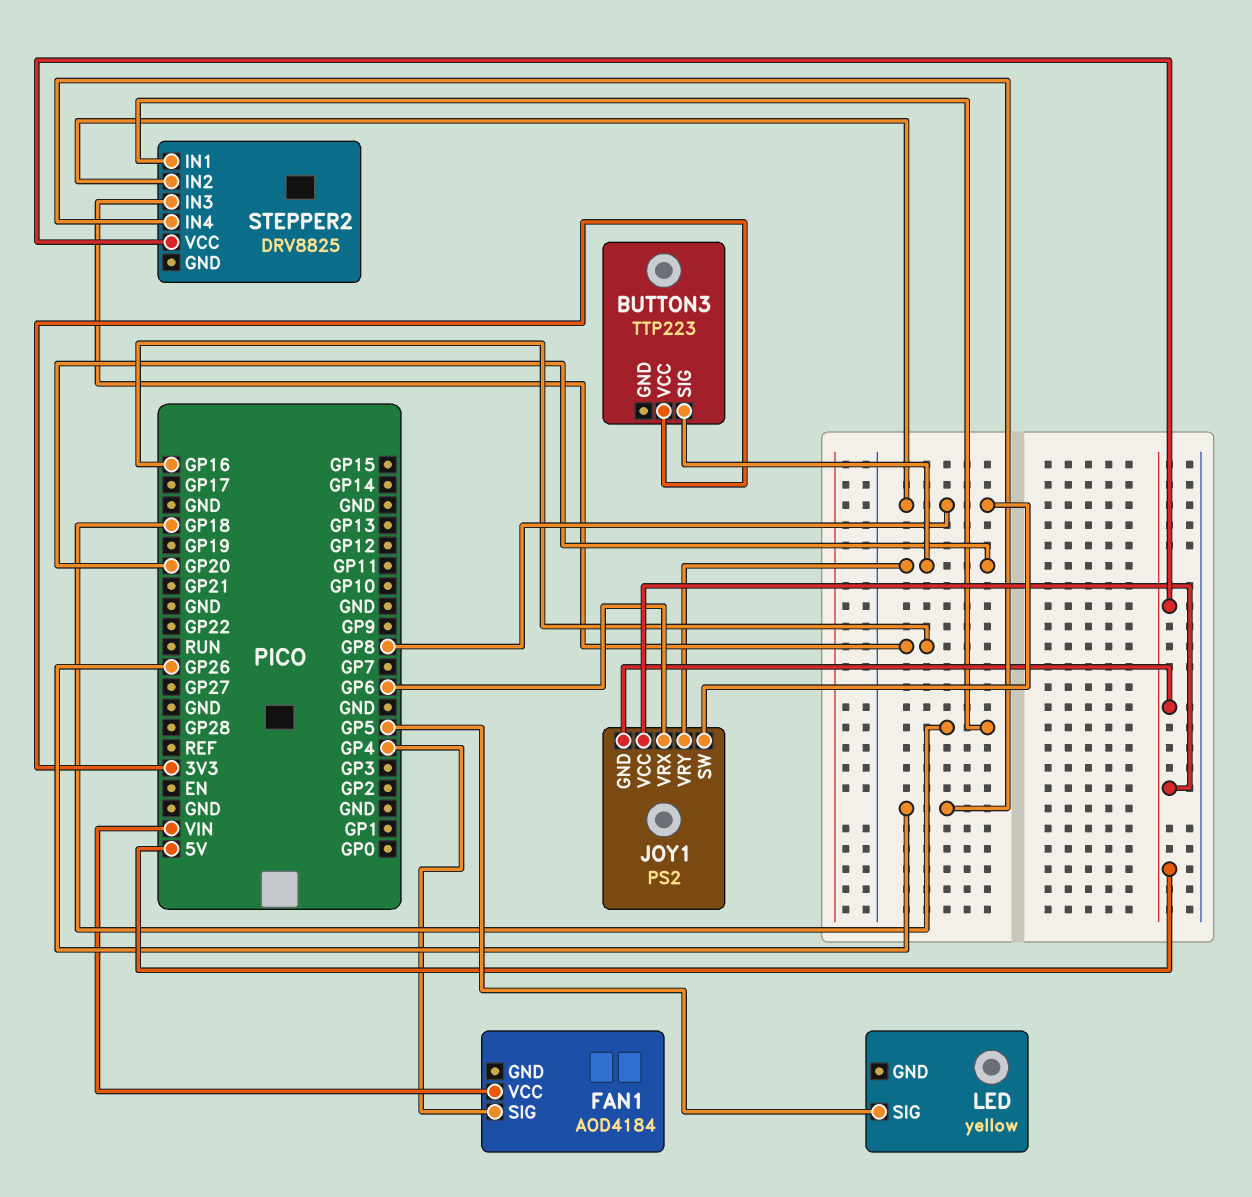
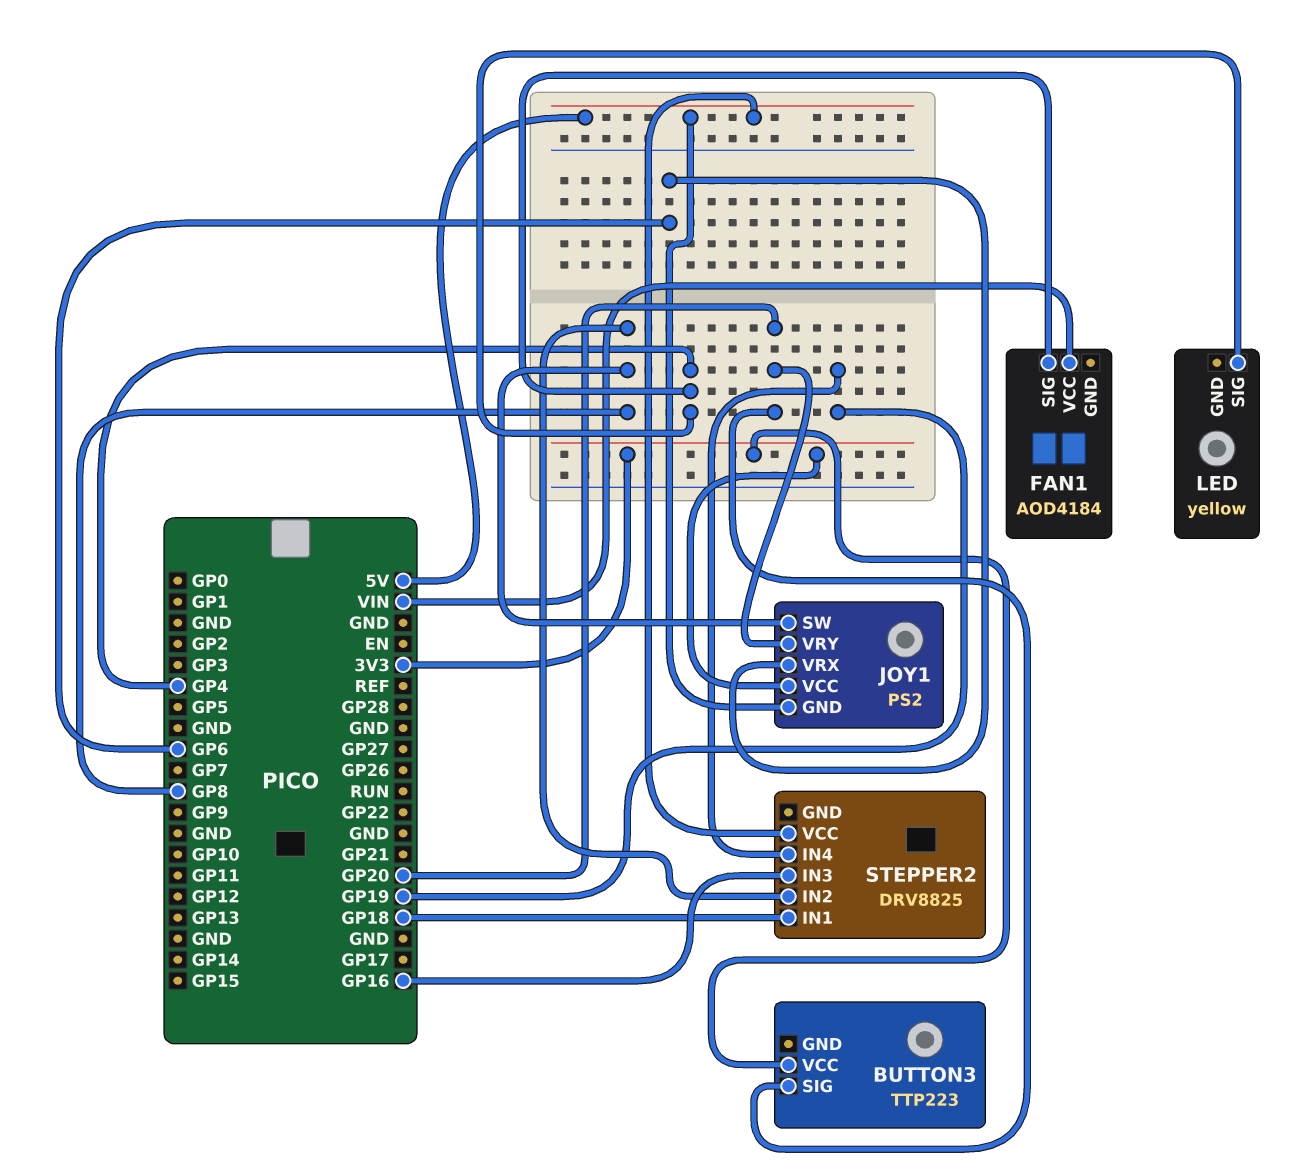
JOY1 pin VCC: 5V -> 3V3
LED pin SIG: GP5 -> GP4
STEPPER2 pin IN4: GP26 -> GP19

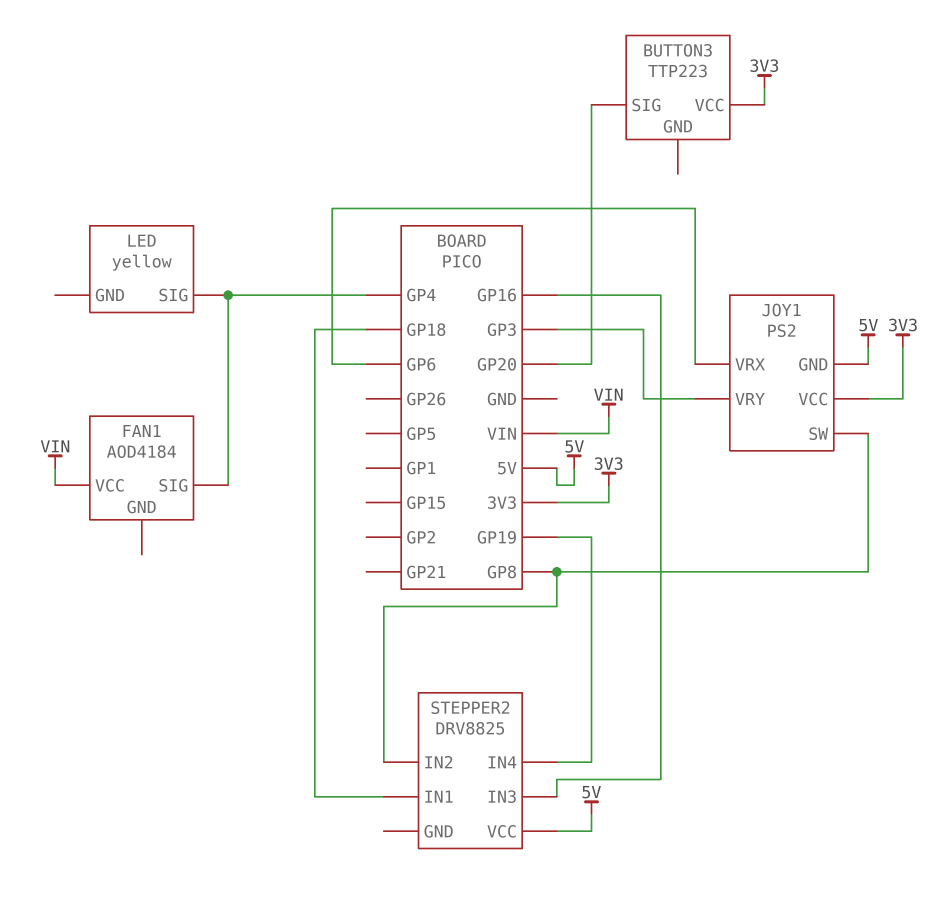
JOY1 pin VRY: GP20 -> GP3

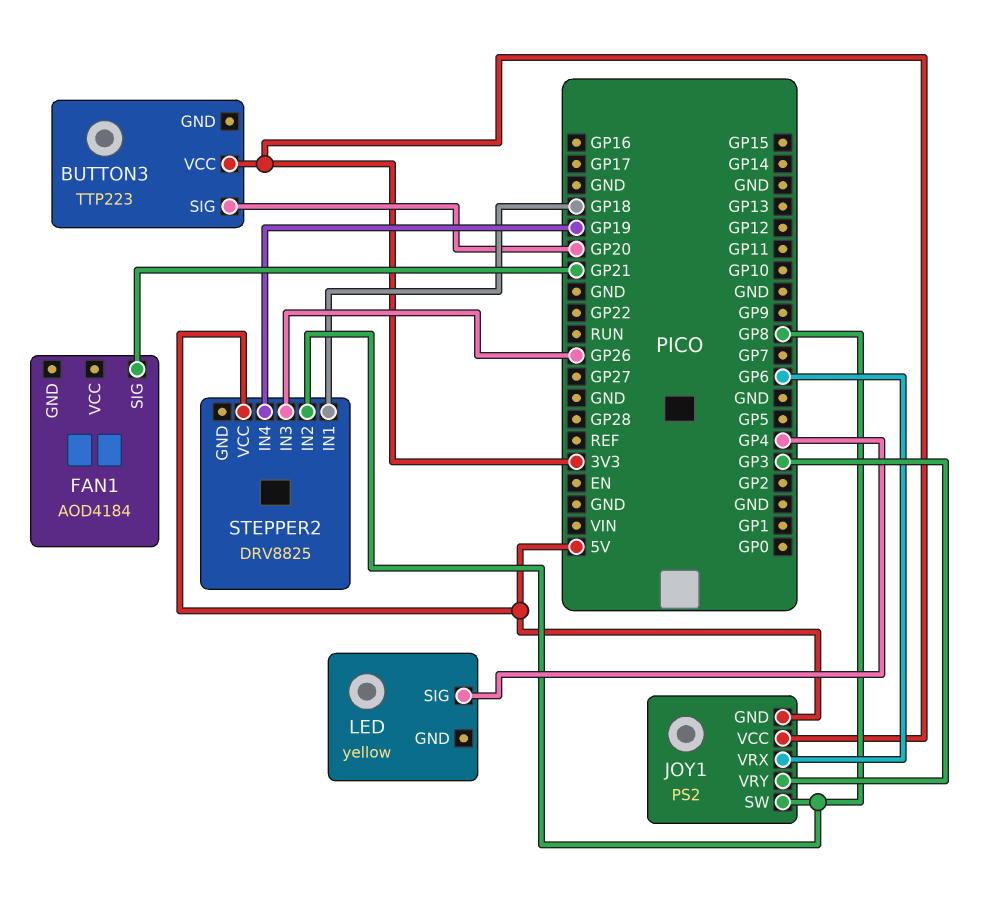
FAN1 pin SIG: GP4 -> GP21
FAN1 pin VCC: VIN -> none
STEPPER2 pin IN3: GP16 -> GP26

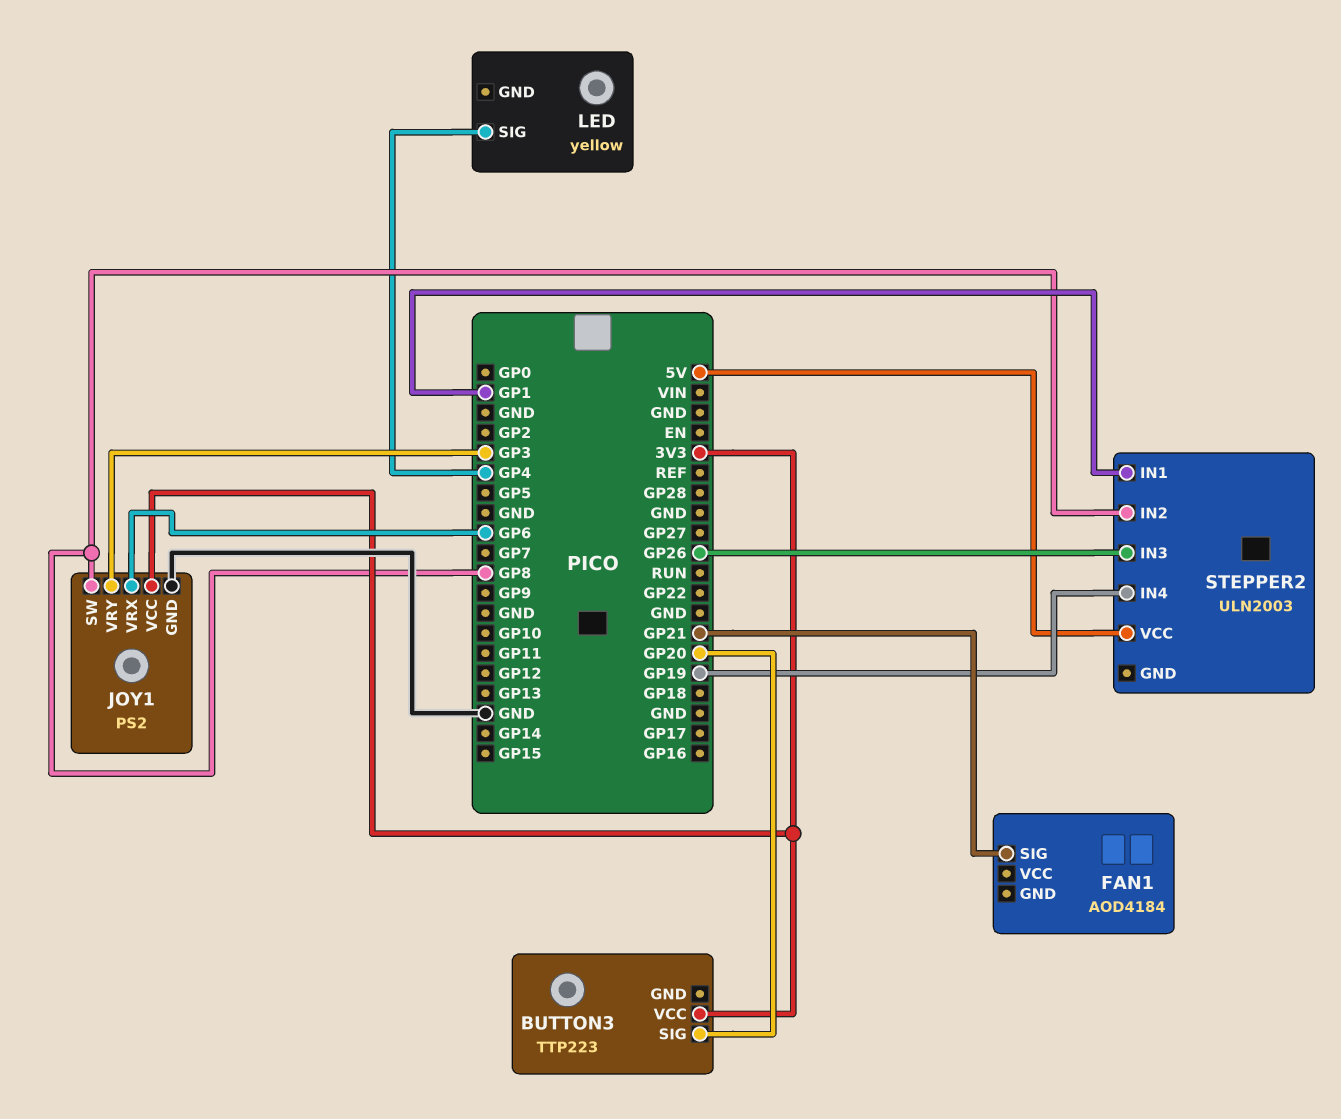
JOY1 pin GND: 5V -> GND
STEPPER2: DRV8825 -> ULN2003
STEPPER2 pin IN1: GP18 -> GP1

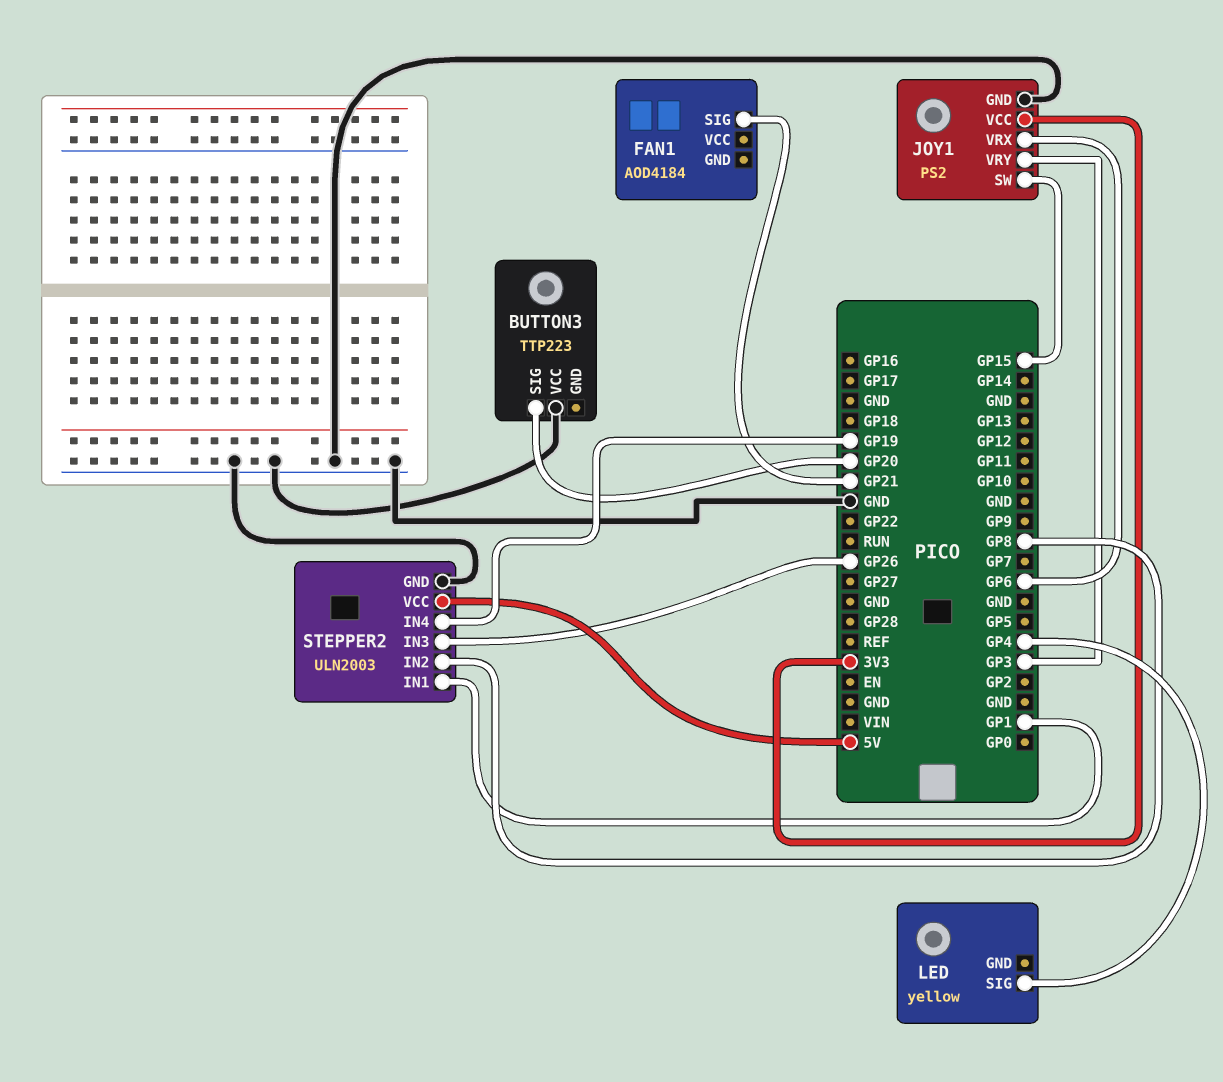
BUTTON3 pin VCC: 3V3 -> GND
JOY1 pin SW: GP8 -> GP15
STEPPER2 pin GND: none -> GND

